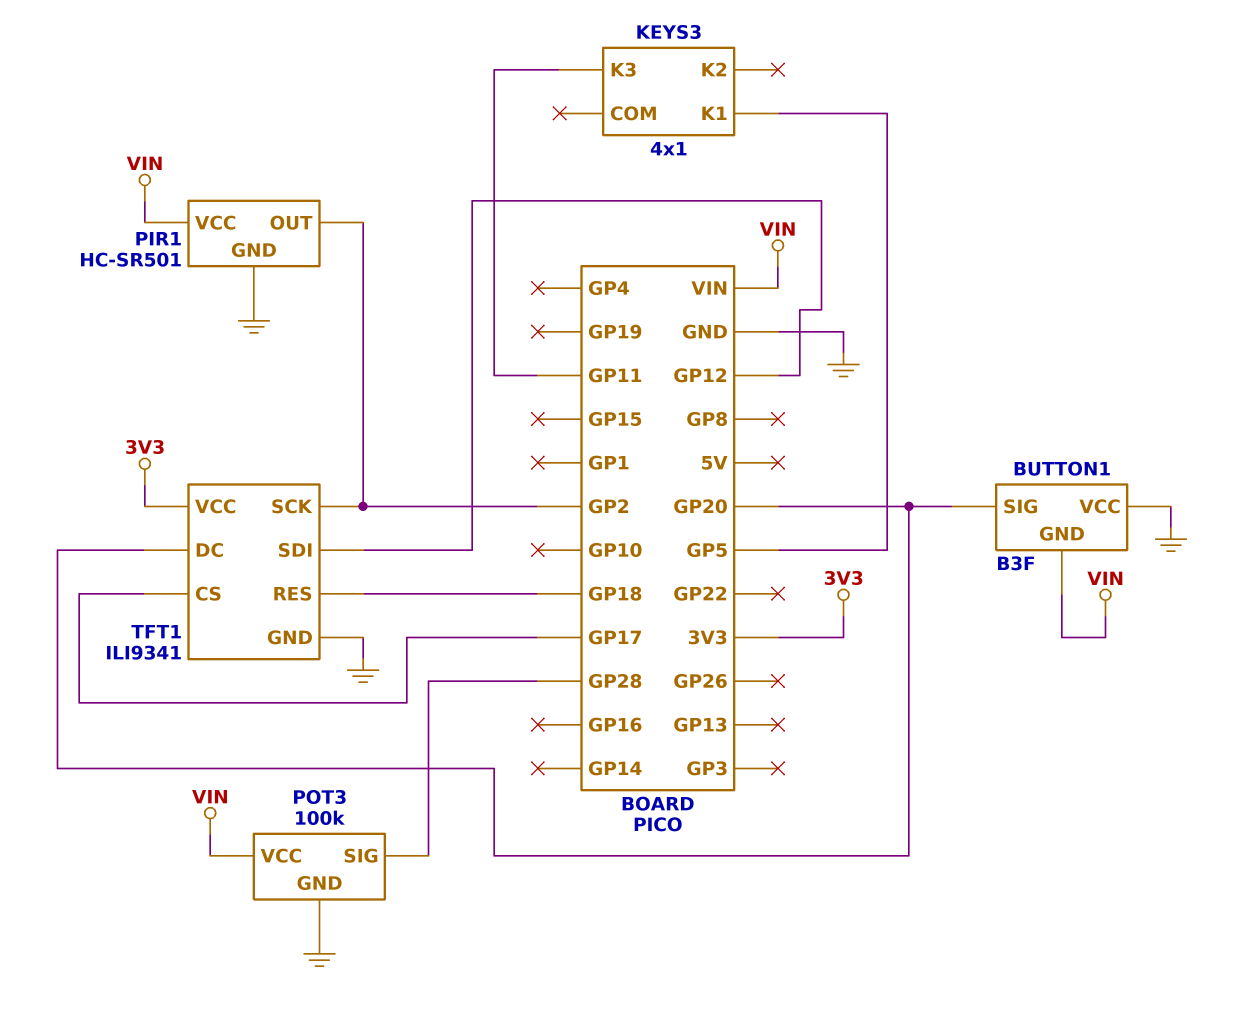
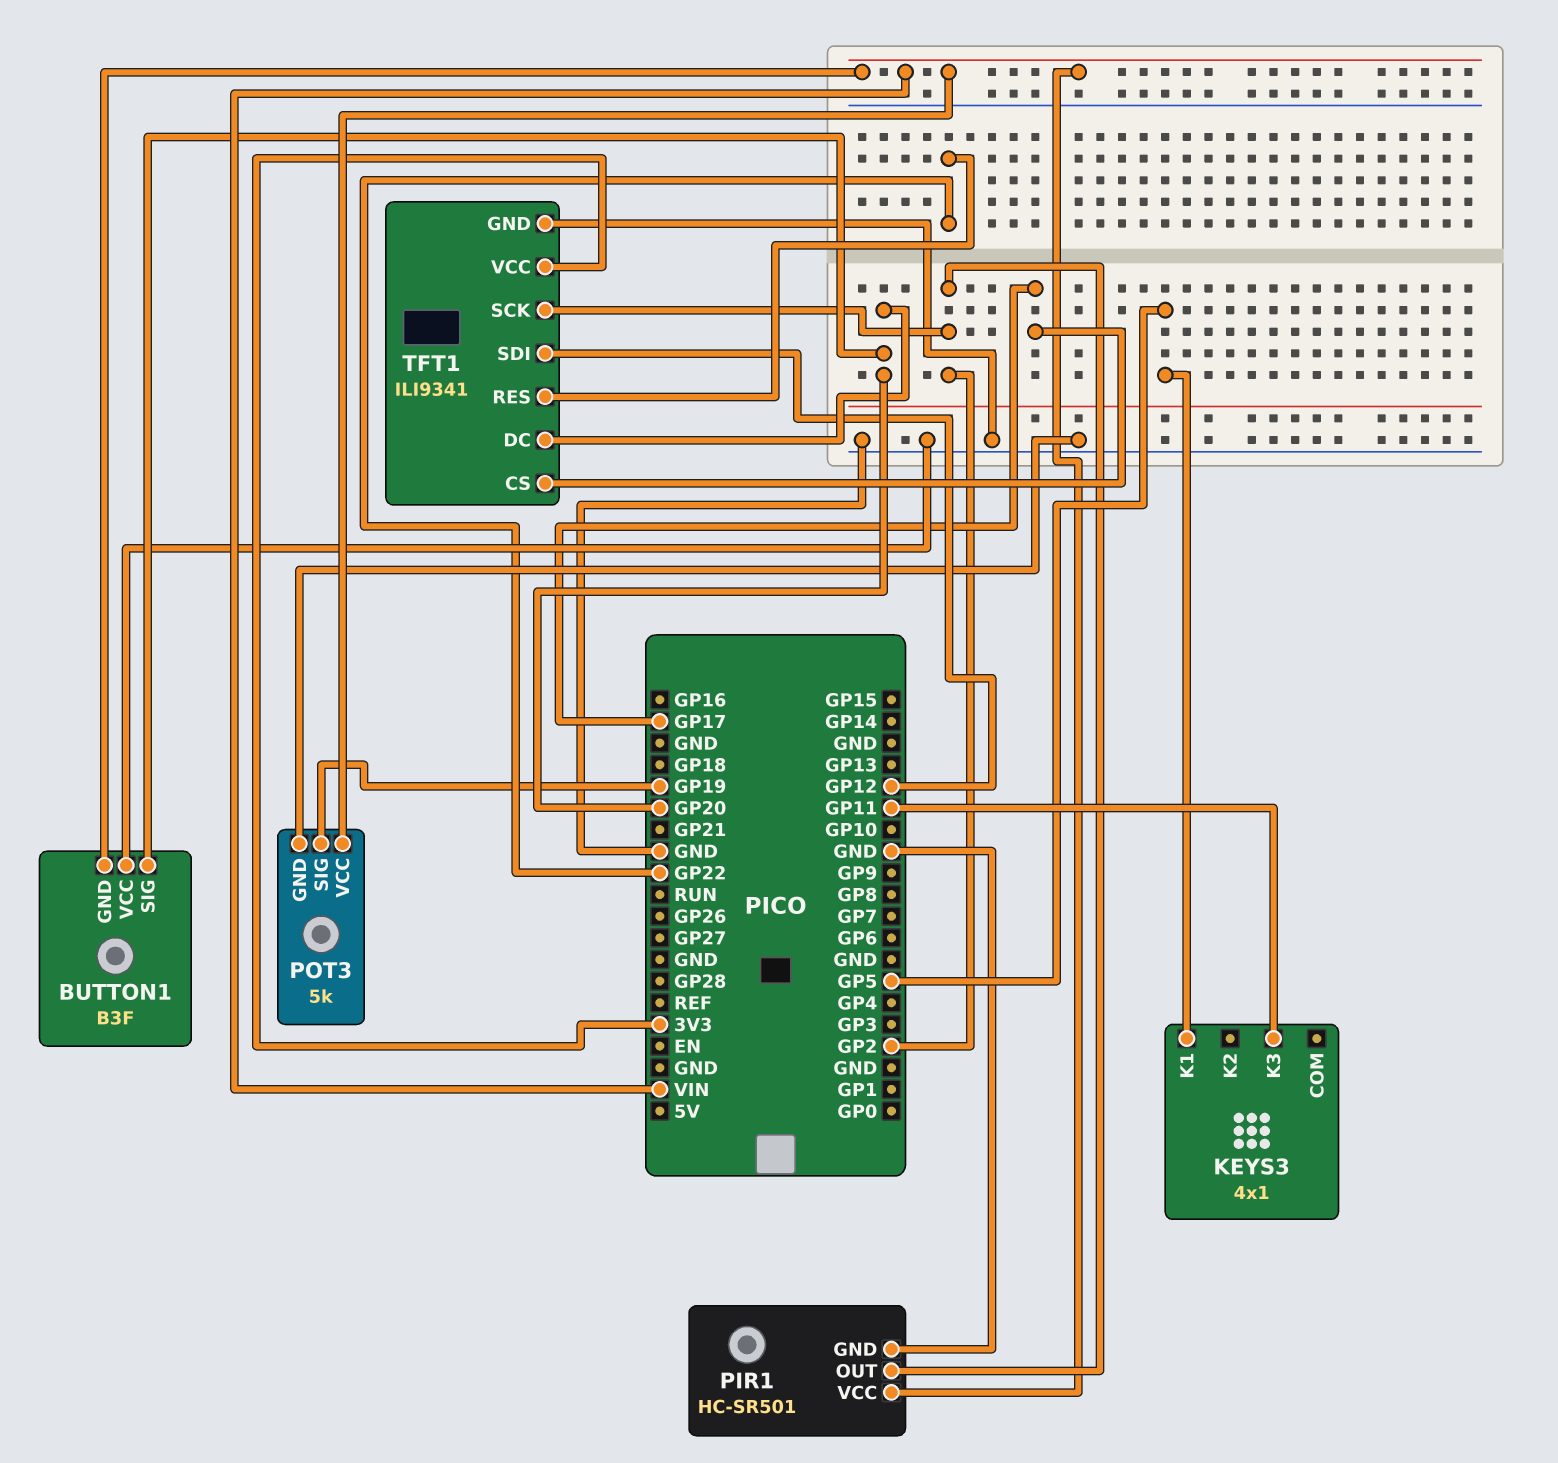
POT3: 100k -> 5k
POT3 pin SIG: GP28 -> GP19
TFT1 pin RES: GP18 -> GP22

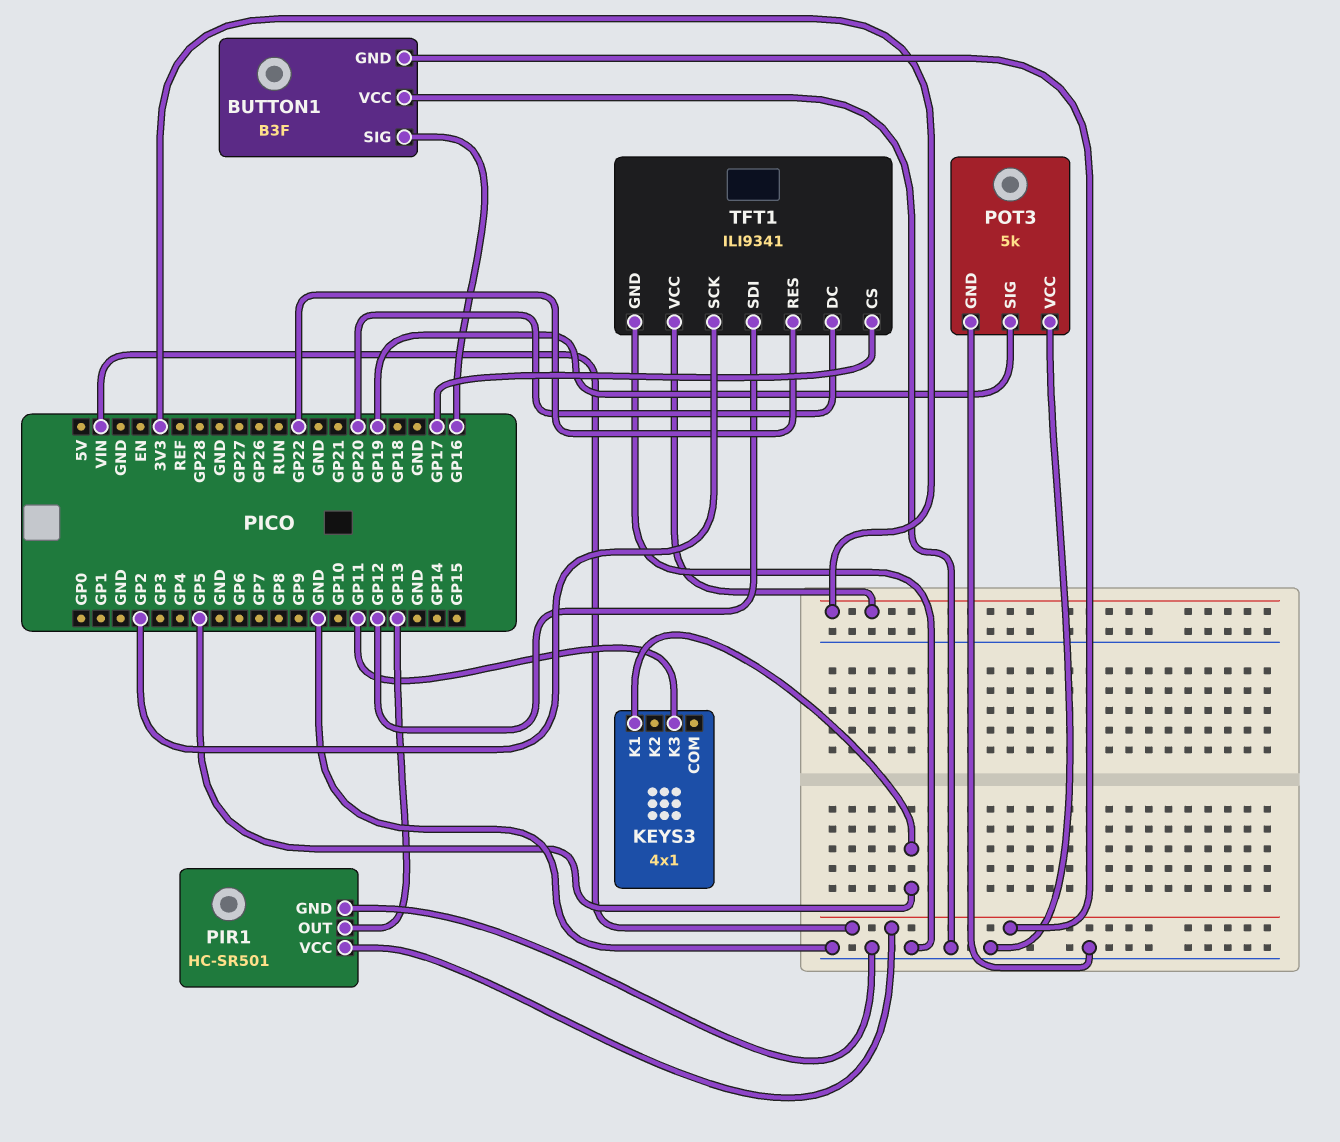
BUTTON1 pin SIG: GP20 -> GP16
PIR1 pin OUT: GP2 -> GP13
POT3 pin VCC: VIN -> GND

